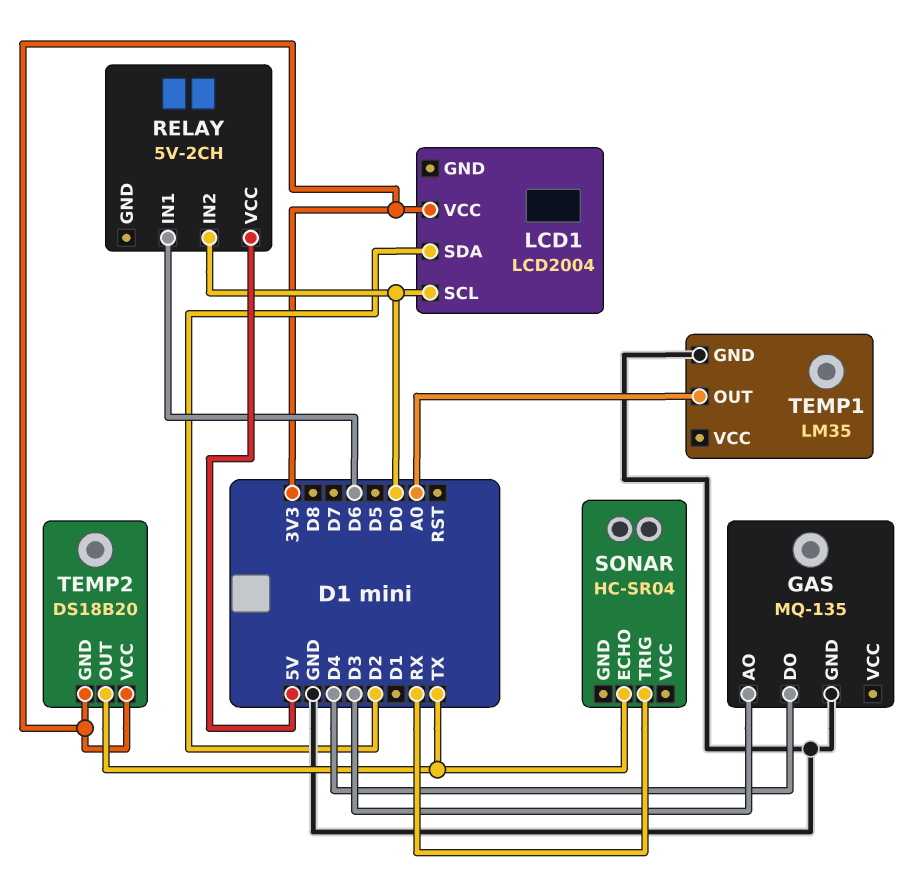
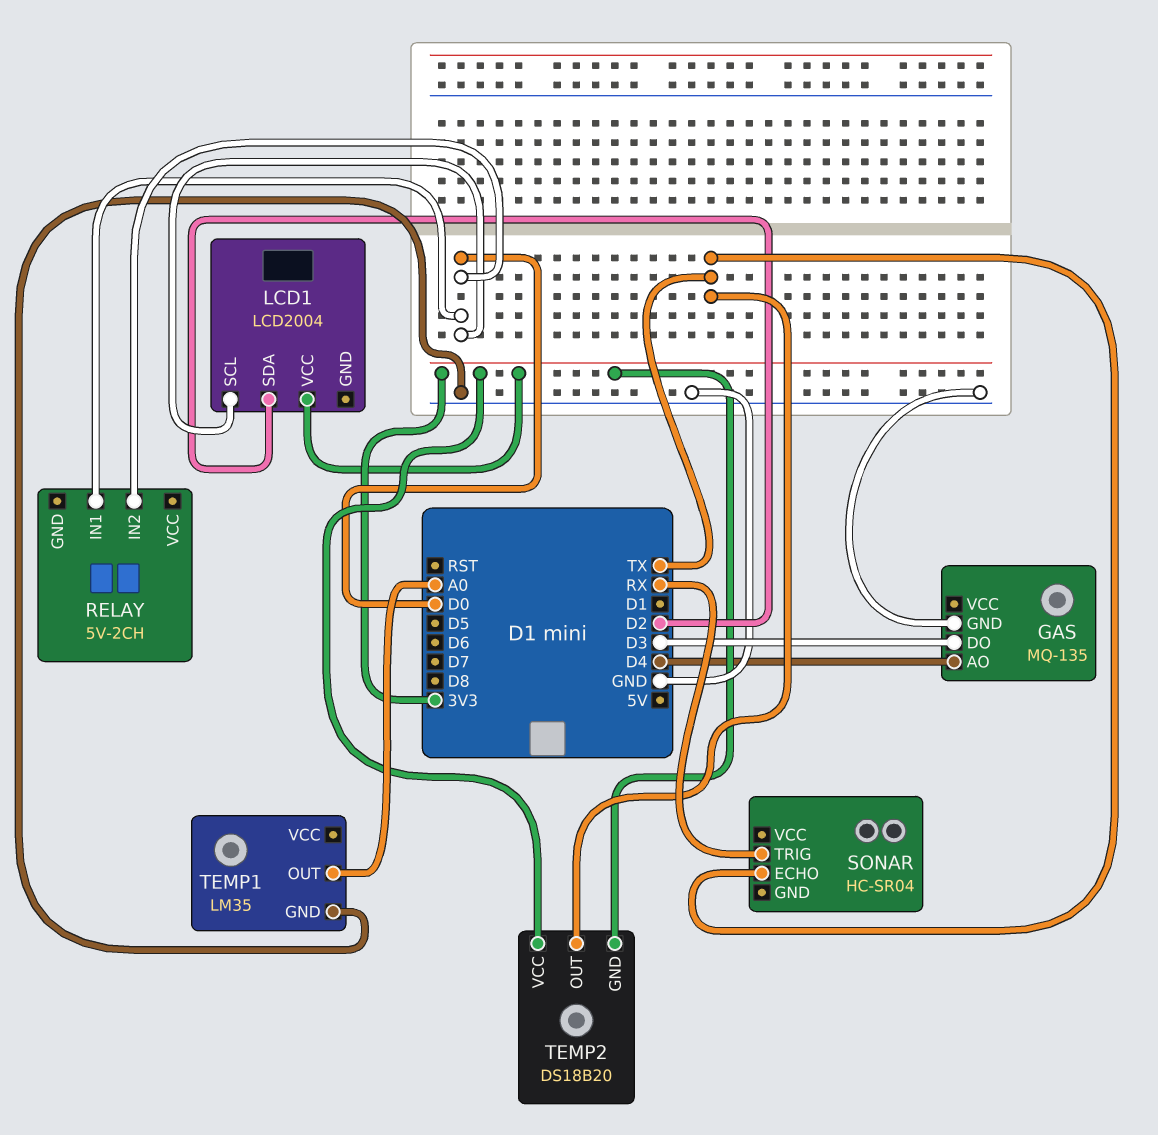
GAS pin AO: D3 -> D4
GAS pin DO: D4 -> D3
RELAY pin IN1: D6 -> D0
RELAY pin VCC: 5V -> none

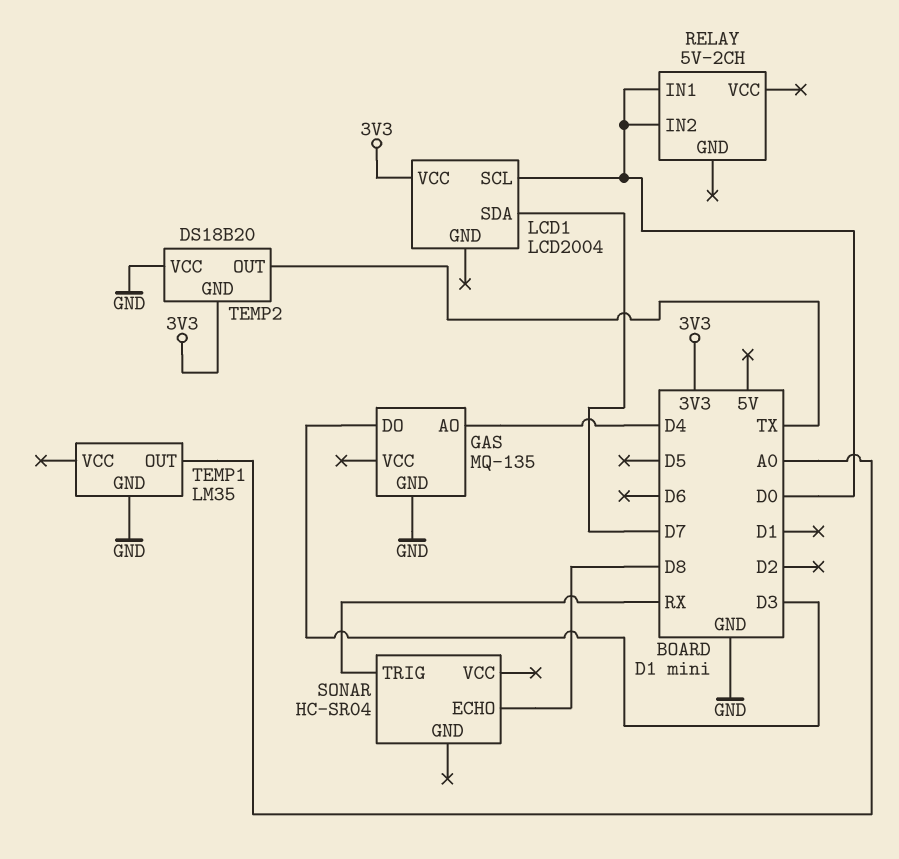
LCD1 pin SDA: D2 -> D7
SONAR pin ECHO: TX -> D8
TEMP2 pin VCC: 3V3 -> GND

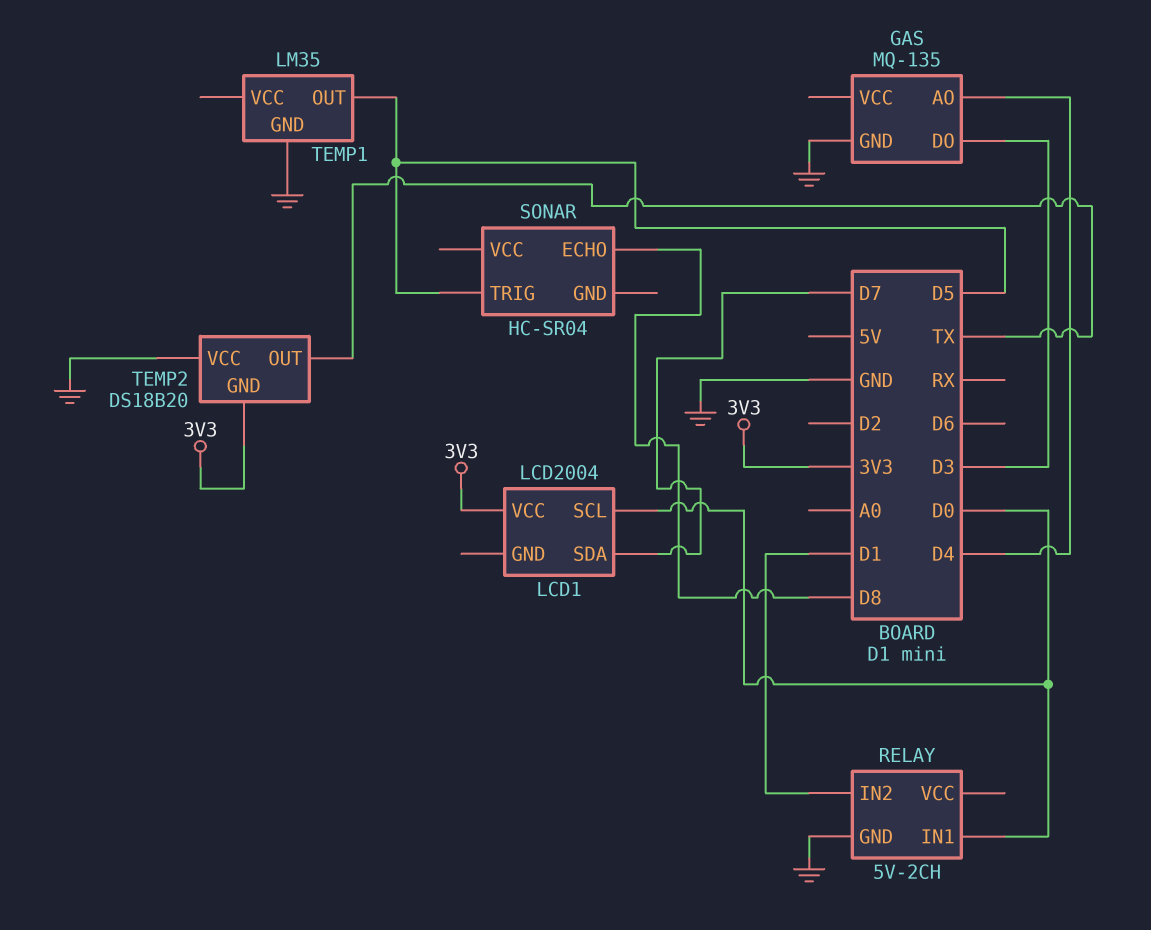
RELAY pin GND: none -> GND
RELAY pin IN2: D0 -> D1
SONAR pin TRIG: RX -> D5
TEMP1 pin OUT: A0 -> D5

